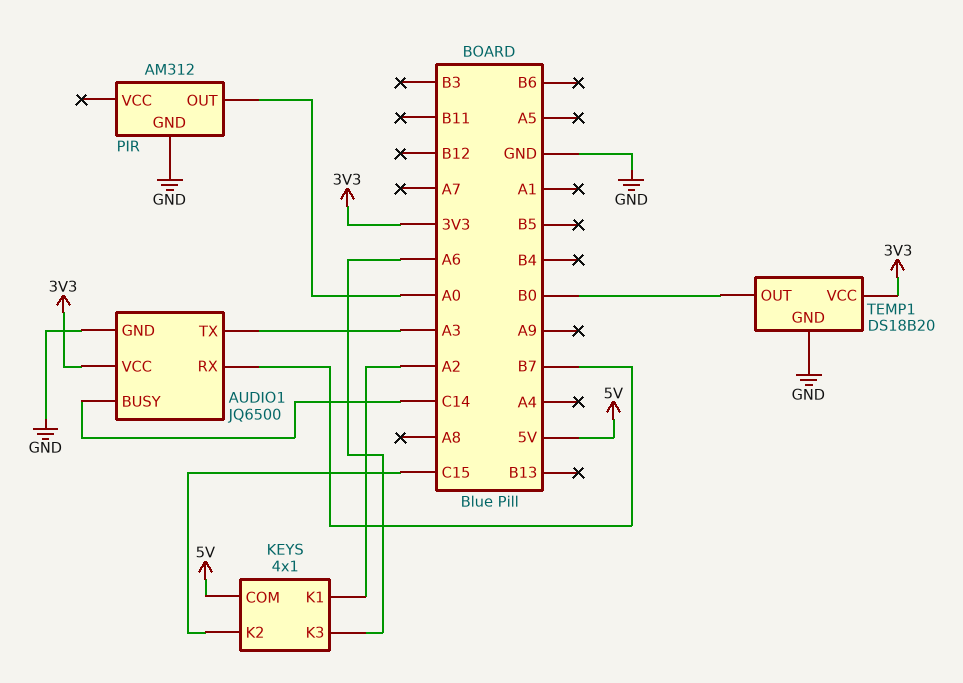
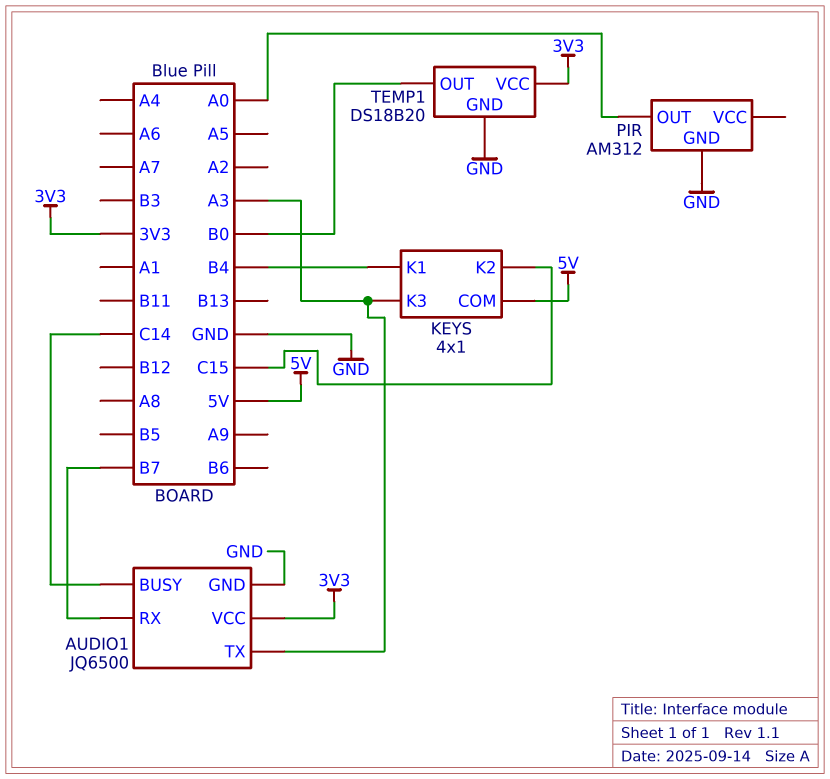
KEYS pin K1: A2 -> B4
KEYS pin K3: A6 -> A3

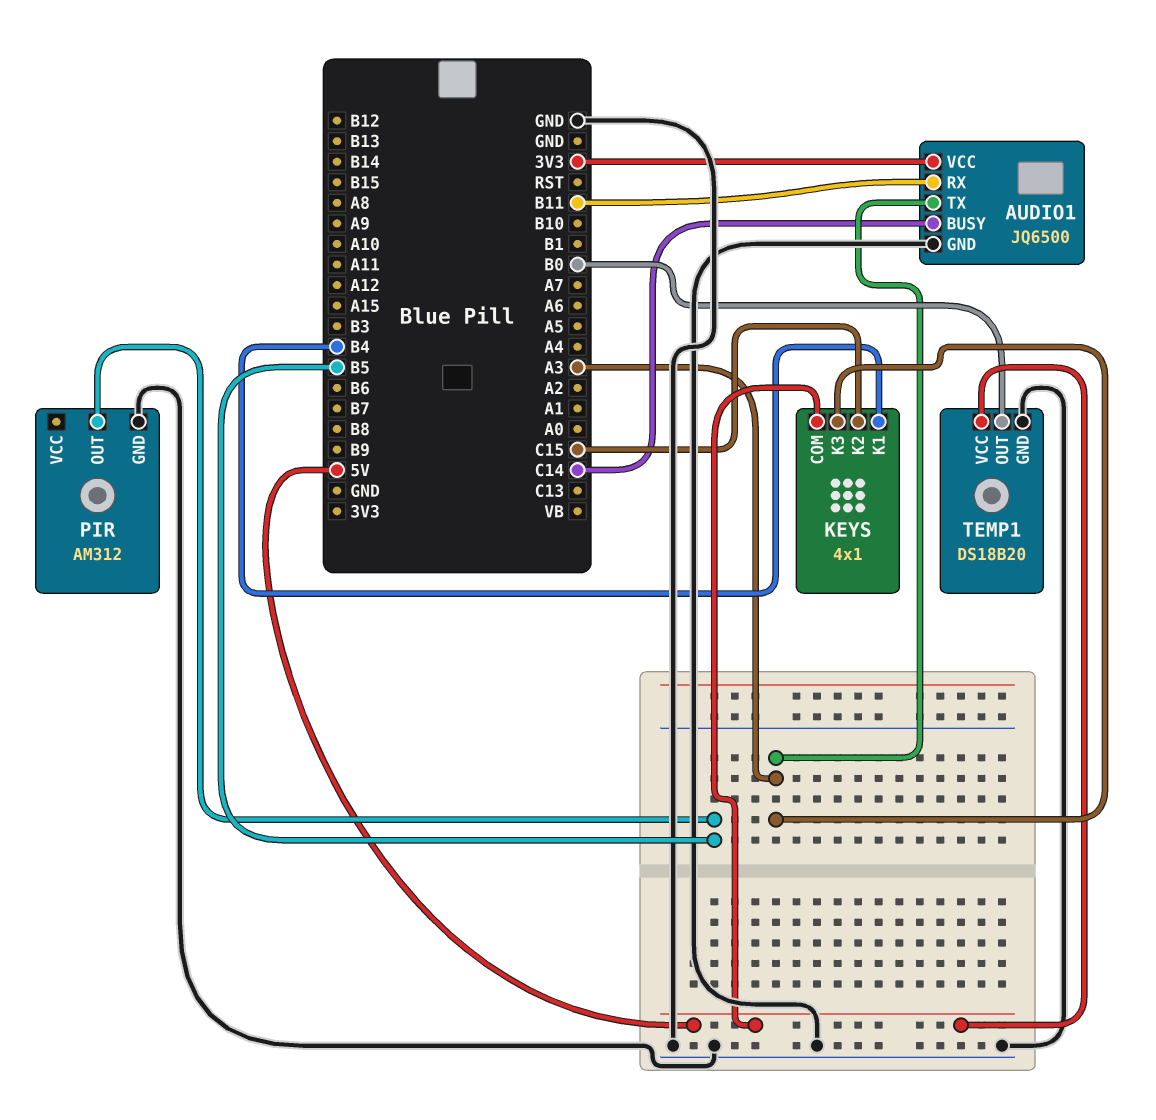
AUDIO1 pin RX: B7 -> B11
PIR pin OUT: A0 -> B5
TEMP1 pin VCC: 3V3 -> 5V

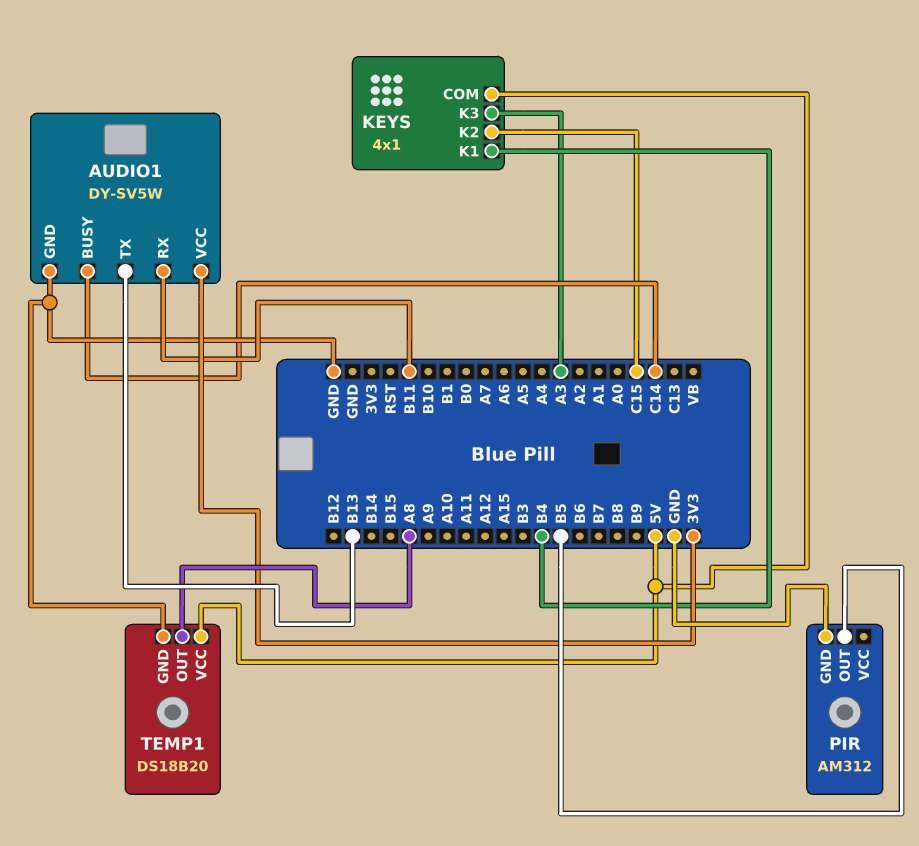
AUDIO1: JQ6500 -> DY-SV5W
AUDIO1 pin TX: A3 -> B13
TEMP1 pin OUT: B0 -> A8

